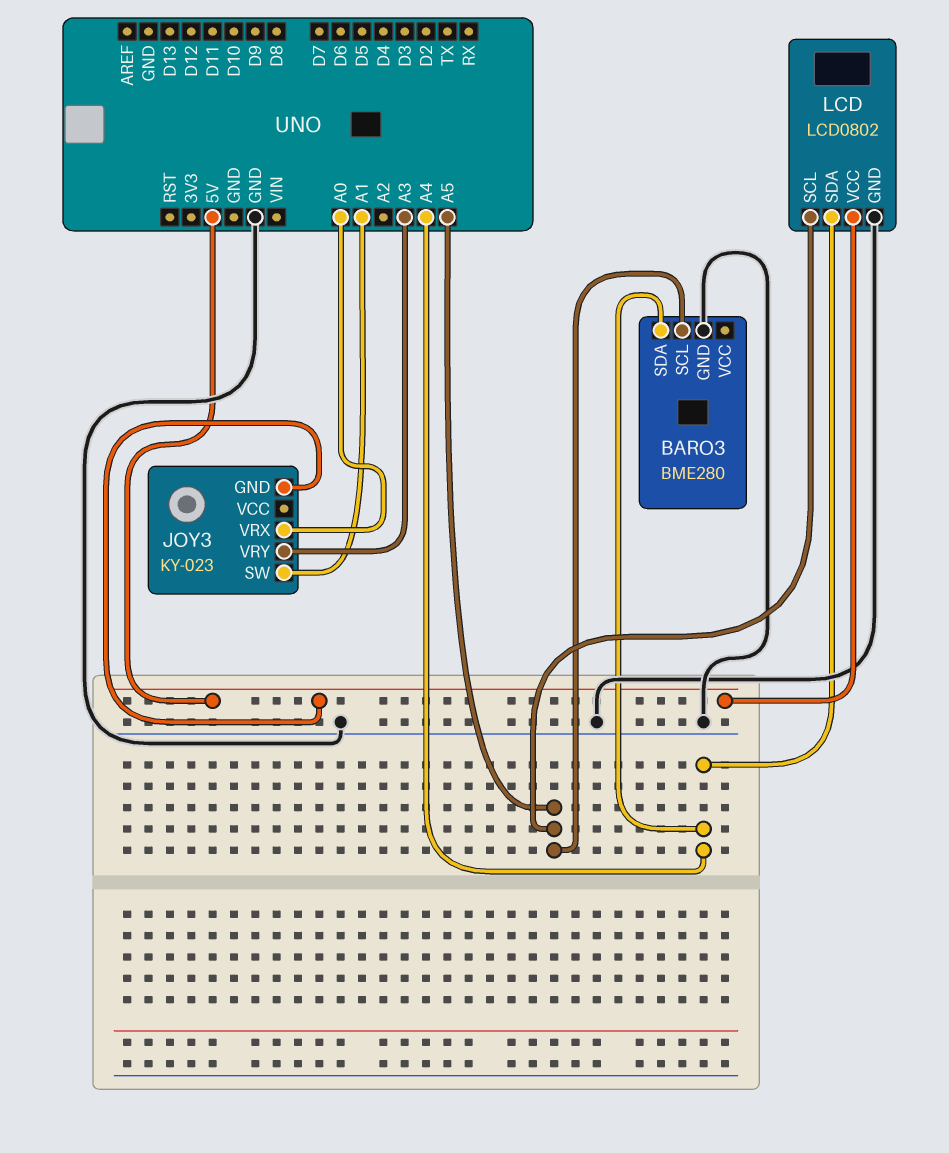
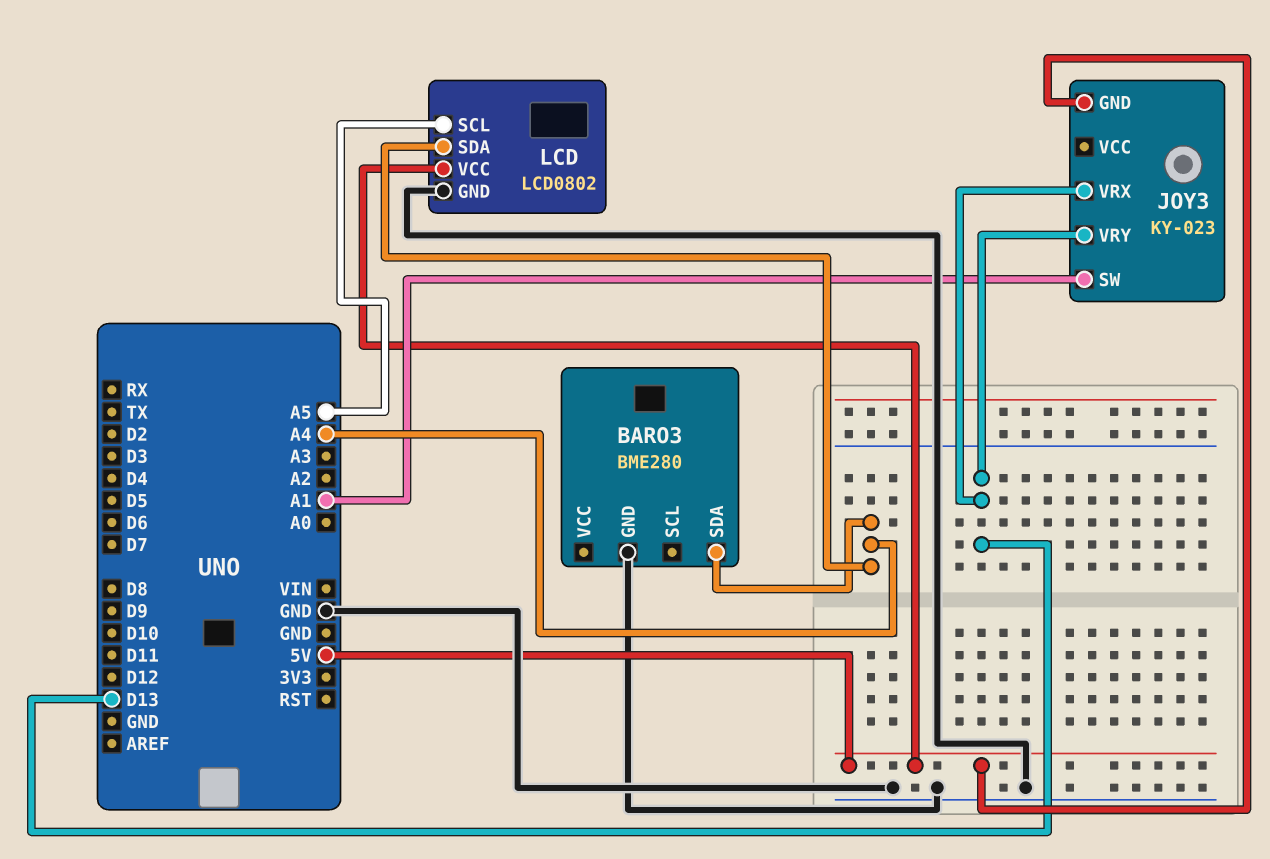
BARO3 pin SCL: A5 -> none
JOY3 pin VRX: A0 -> D13
JOY3 pin VRY: A3 -> D13

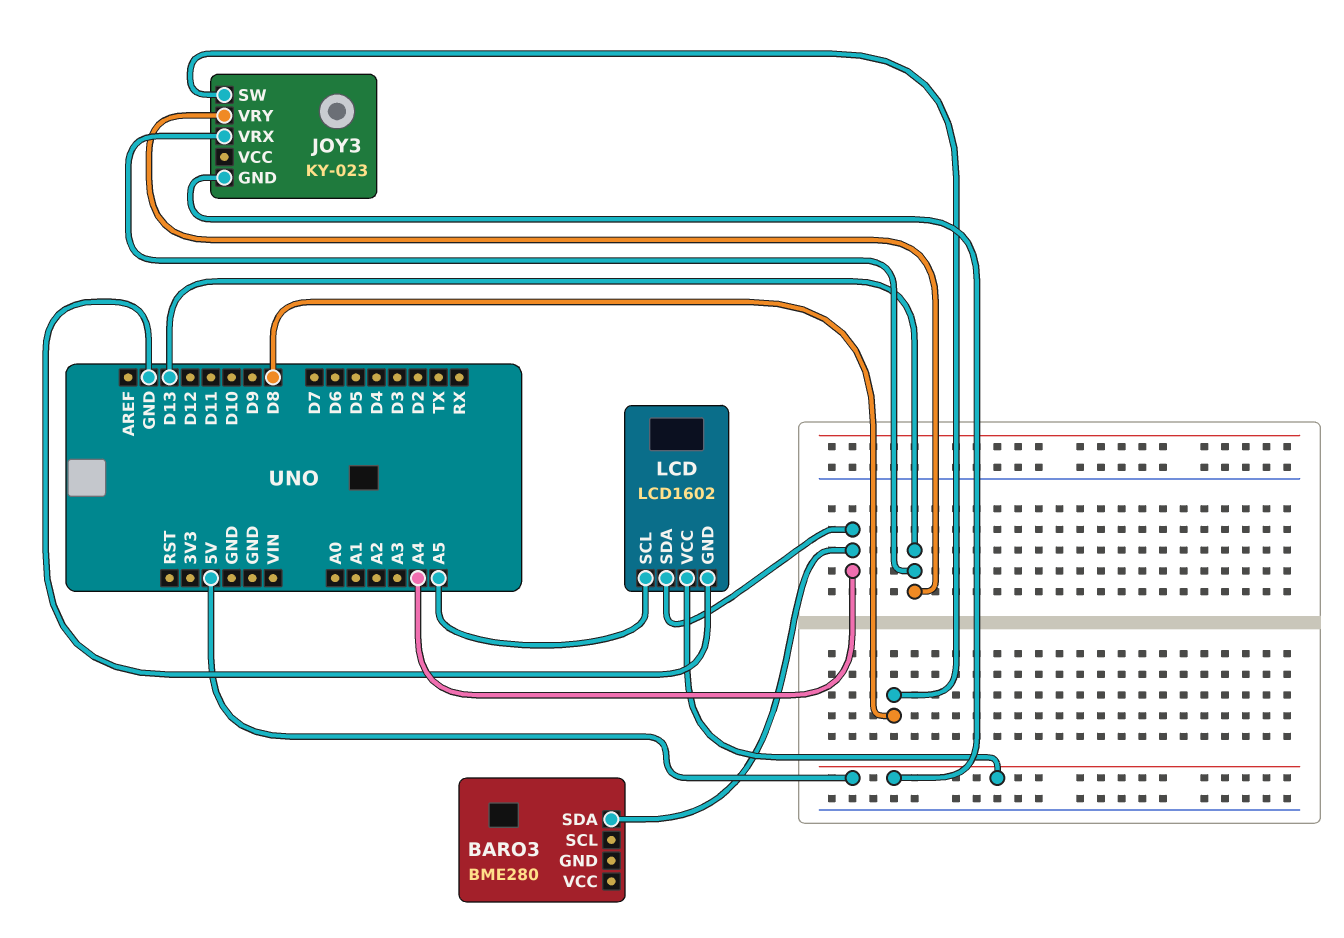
BARO3 pin GND: GND -> none
JOY3 pin SW: A1 -> D8
LCD: LCD0802 -> LCD1602

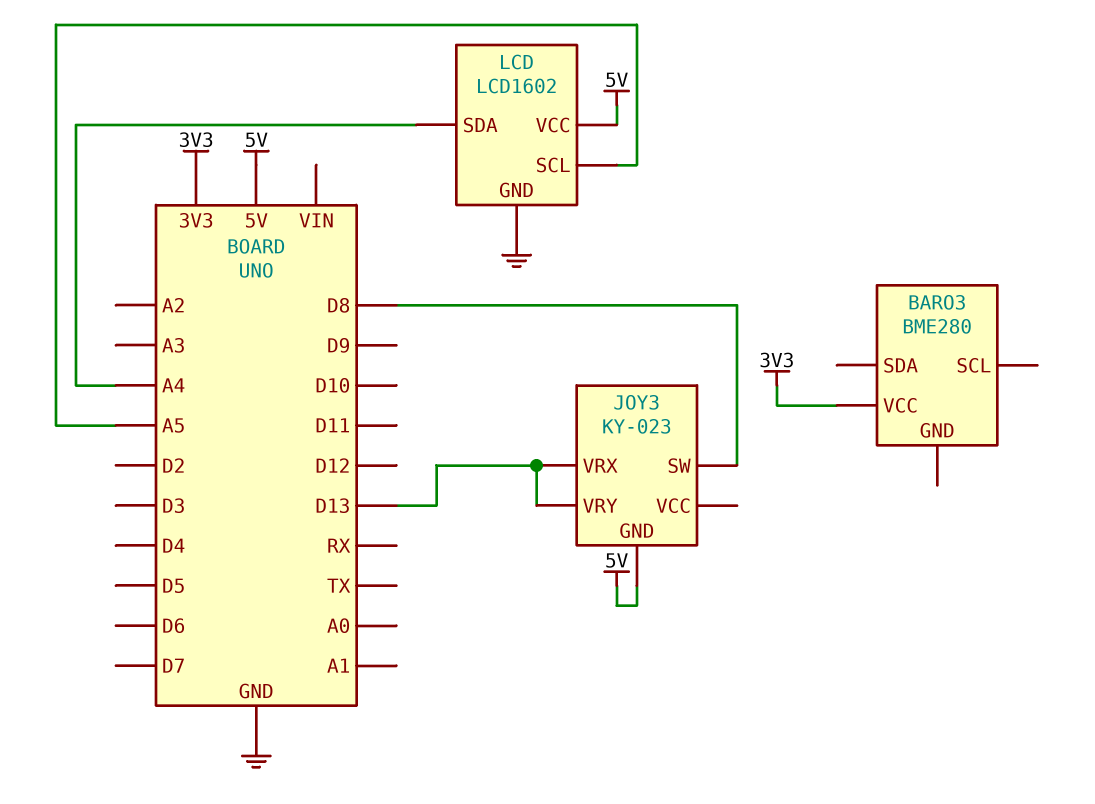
BARO3 pin SDA: A4 -> none
BARO3 pin VCC: none -> 3V3

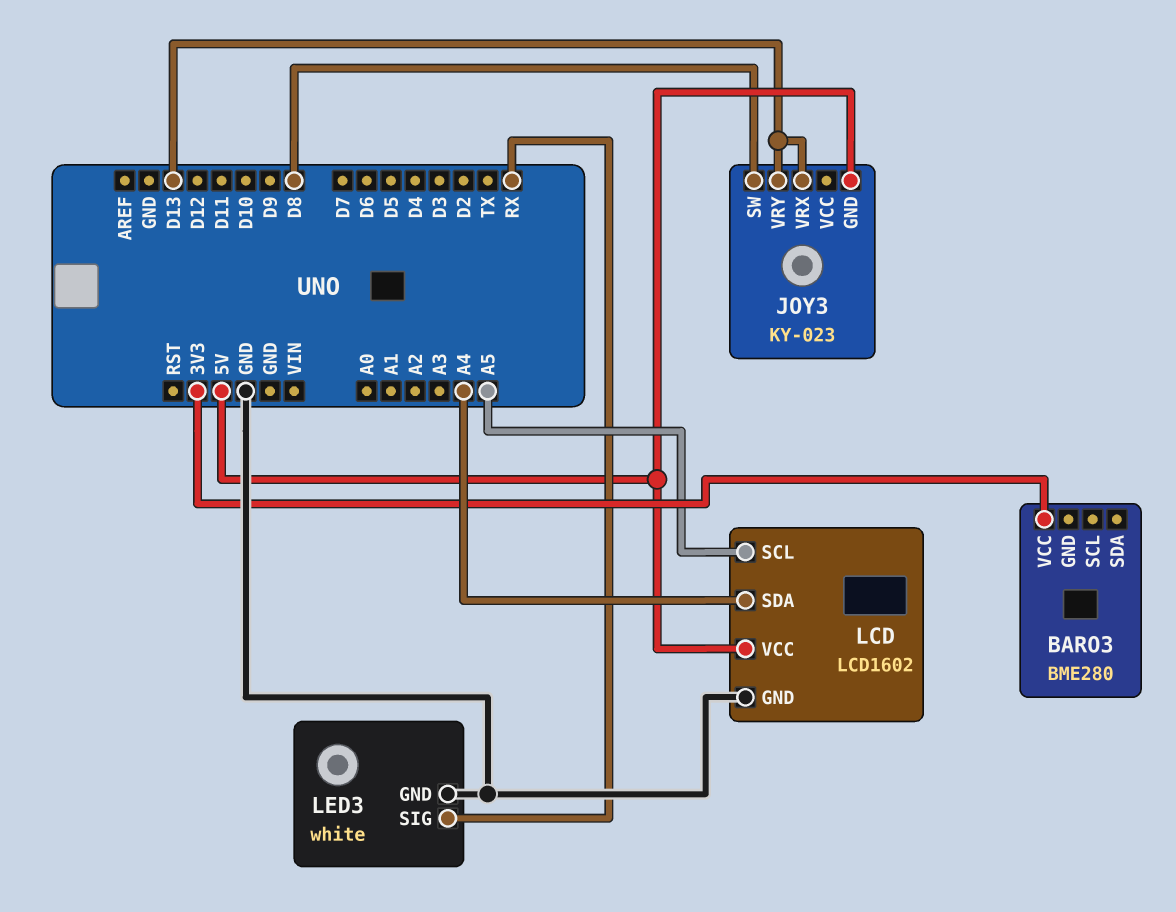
LED3: none -> white
LED3 pin GND: none -> GND
LED3 pin SIG: none -> RX

